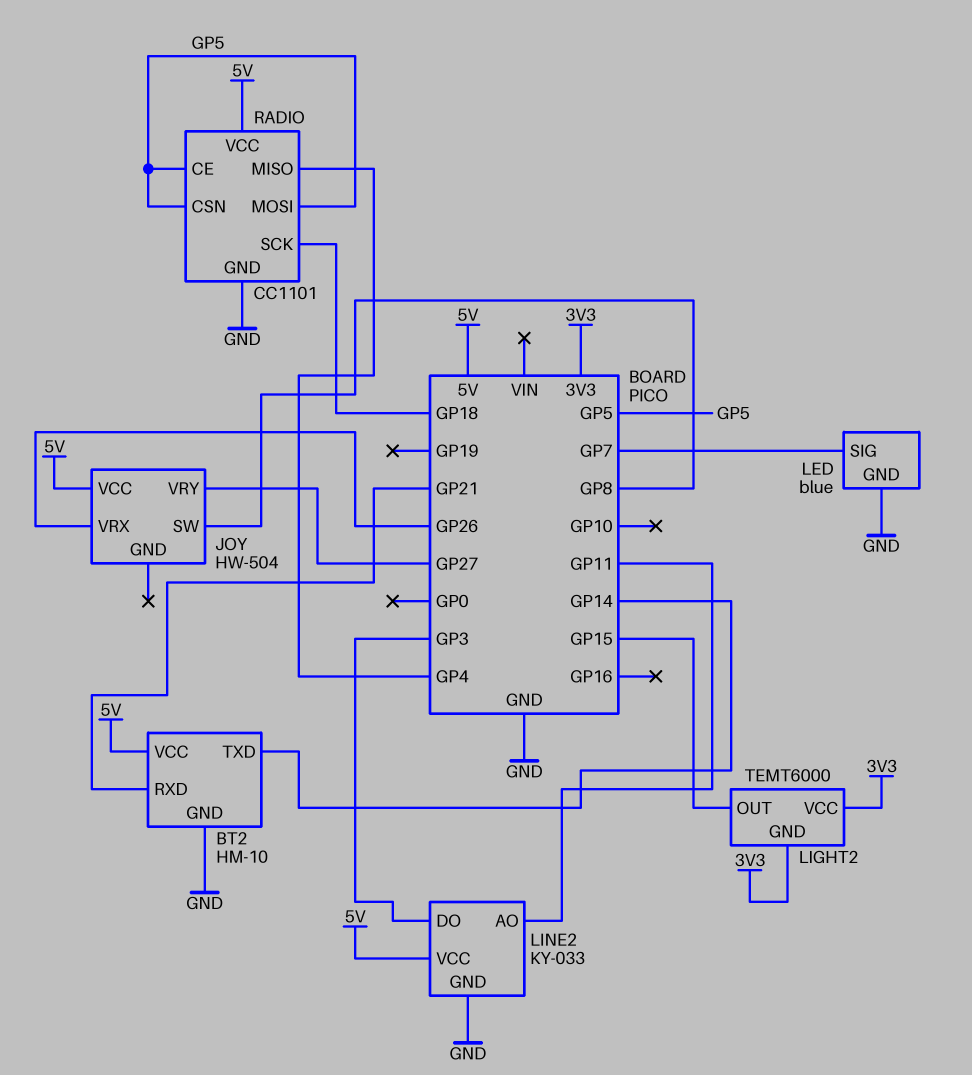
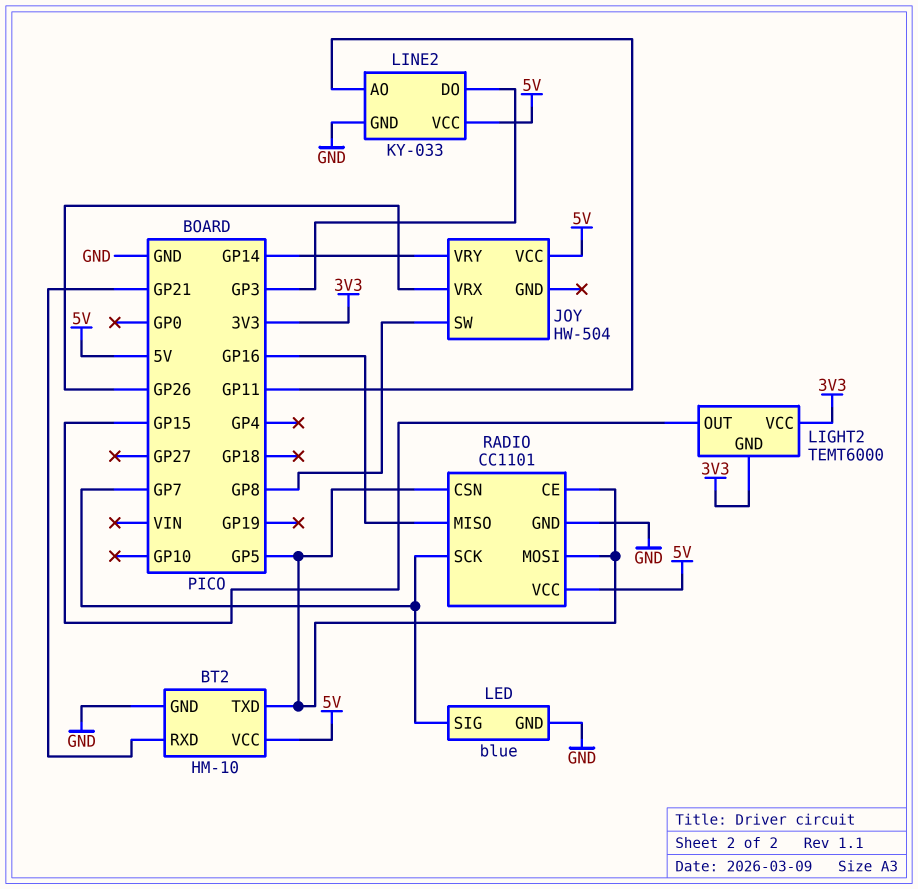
BT2 pin TXD: GP14 -> GP5
JOY pin VRY: GP27 -> GP14
RADIO pin MISO: GP4 -> GP16
RADIO pin SCK: GP18 -> GP7

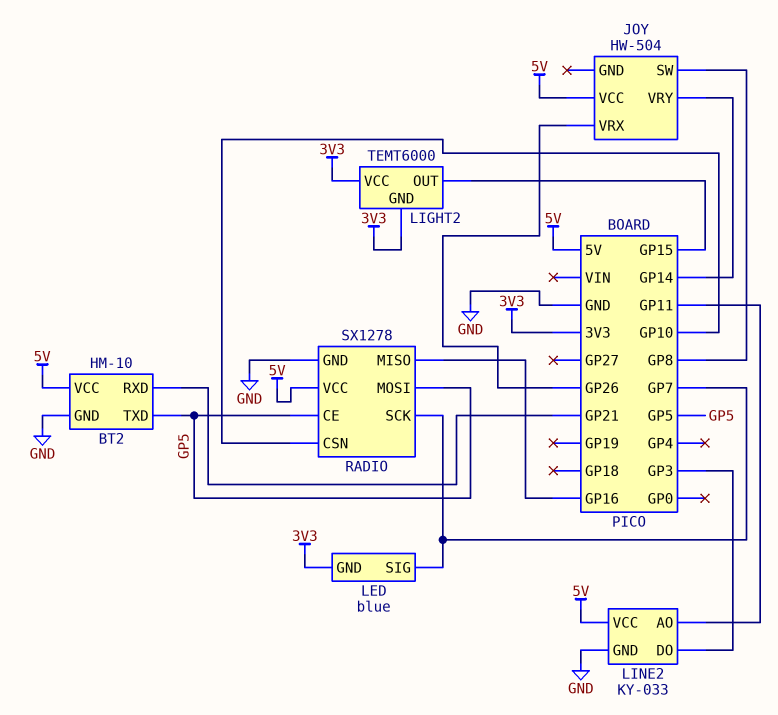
LED pin GND: GND -> 3V3
RADIO: CC1101 -> SX1278
RADIO pin CSN: GP5 -> GP10

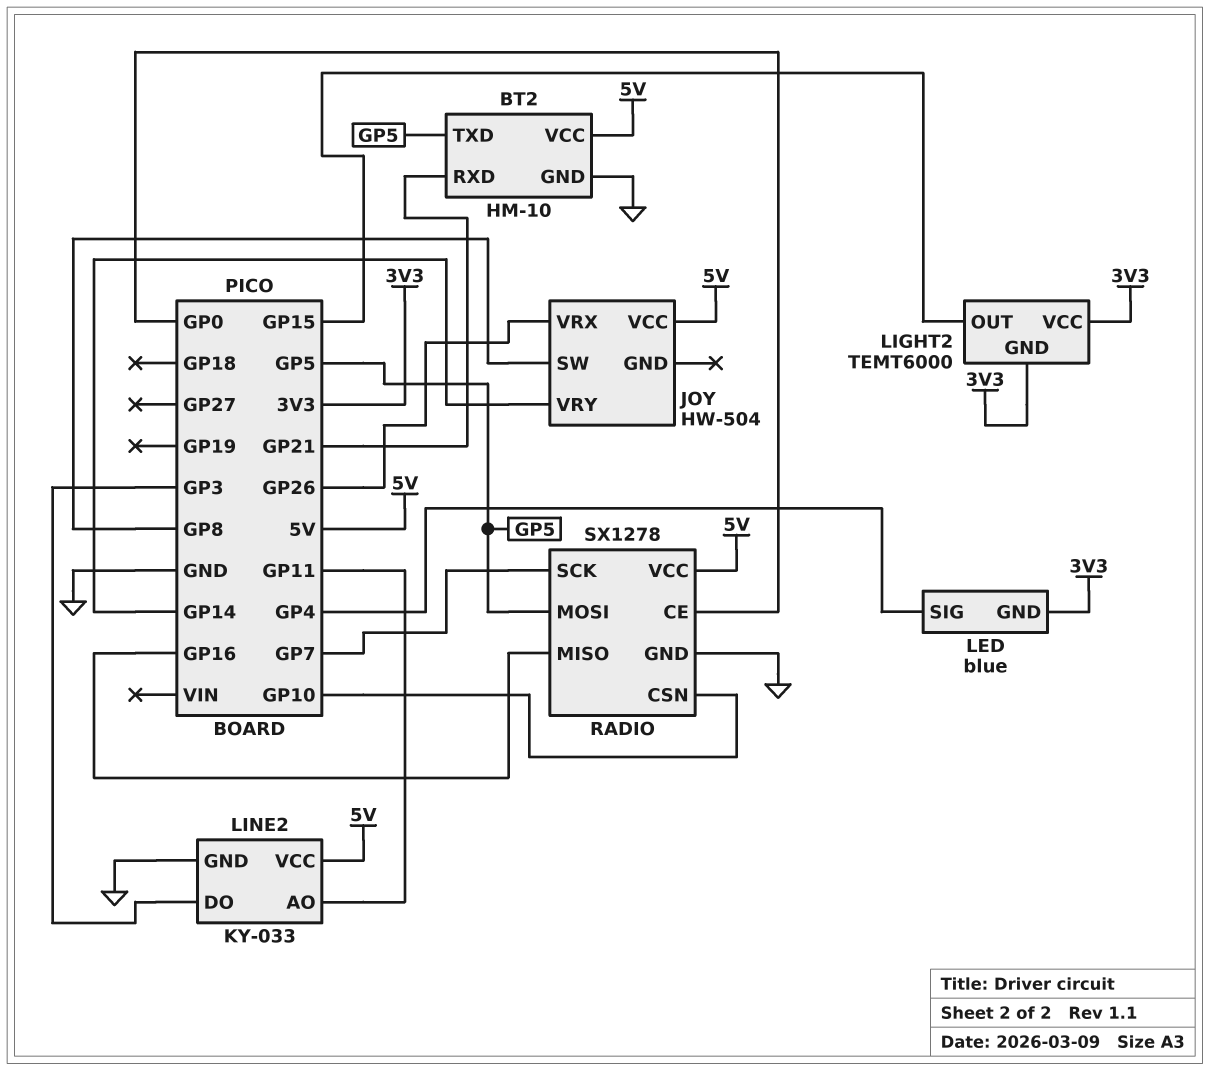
LED pin SIG: GP7 -> GP4
RADIO pin CE: GP5 -> GP0

